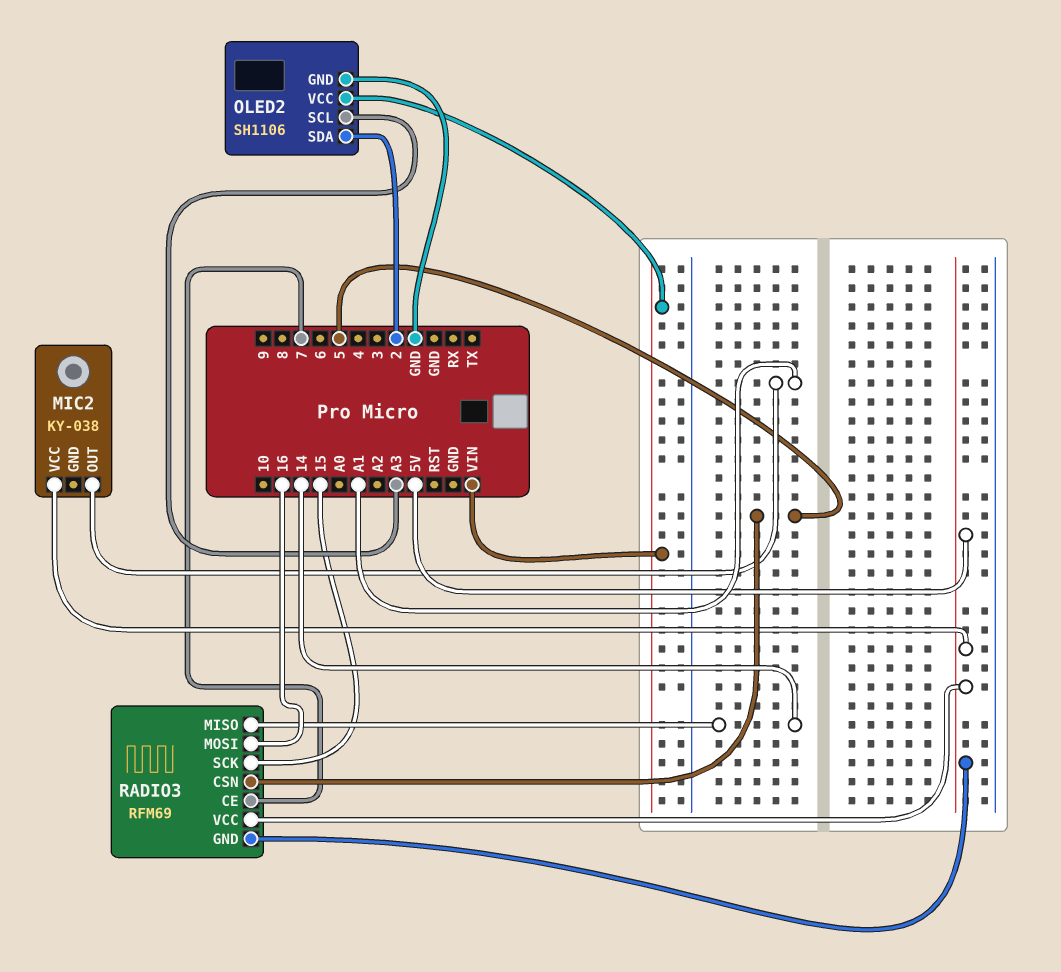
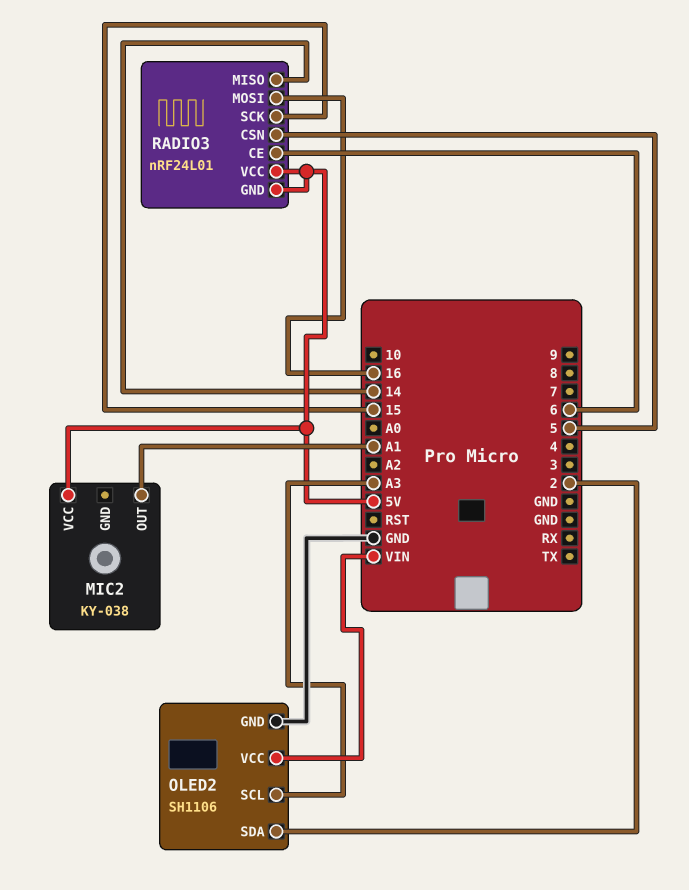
RADIO3: RFM69 -> nRF24L01
RADIO3 pin CE: 7 -> 6

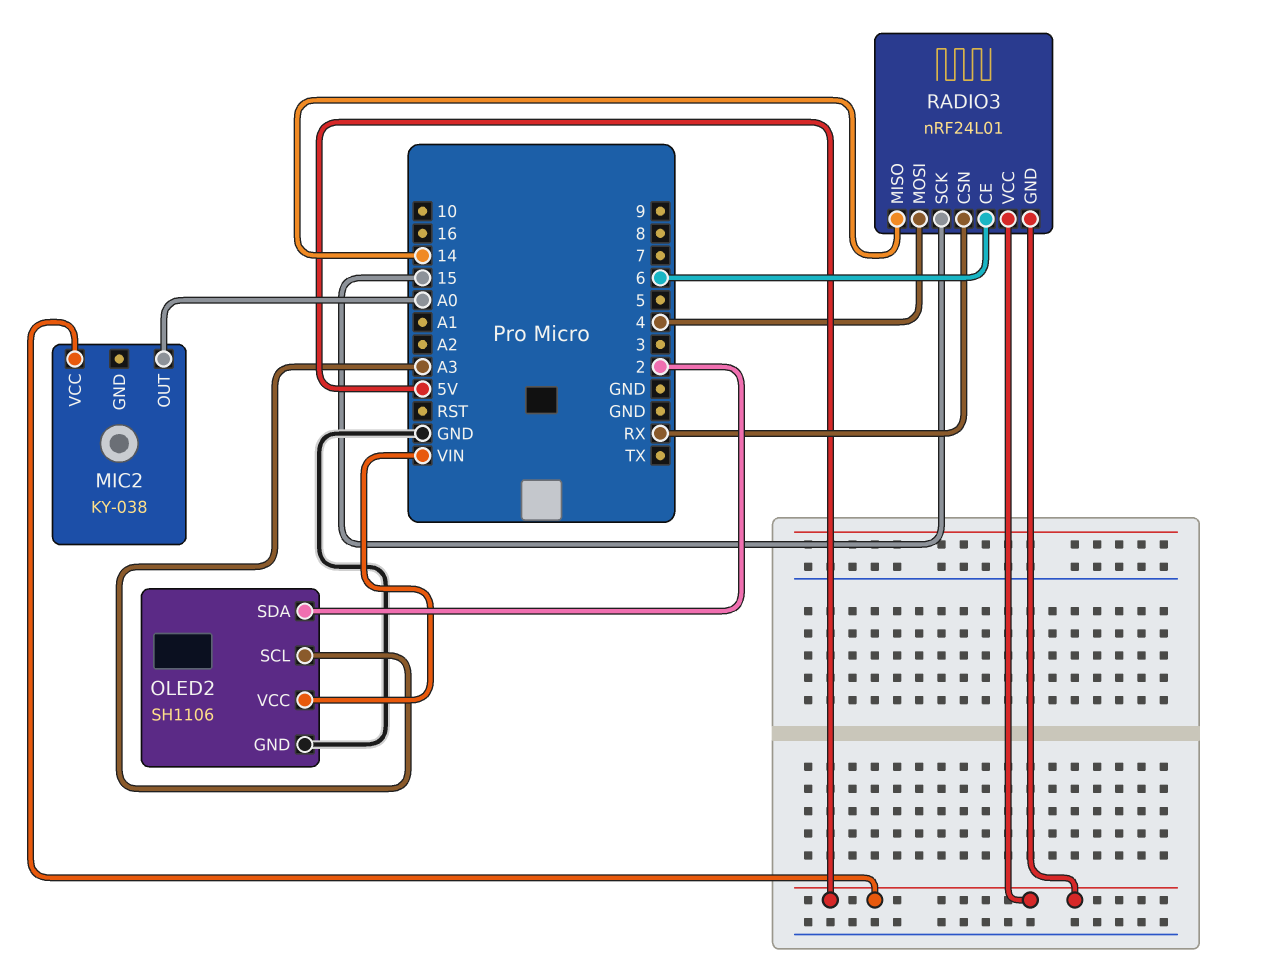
MIC2 pin OUT: A1 -> A0
RADIO3 pin CSN: 5 -> RX
RADIO3 pin MOSI: 16 -> 4

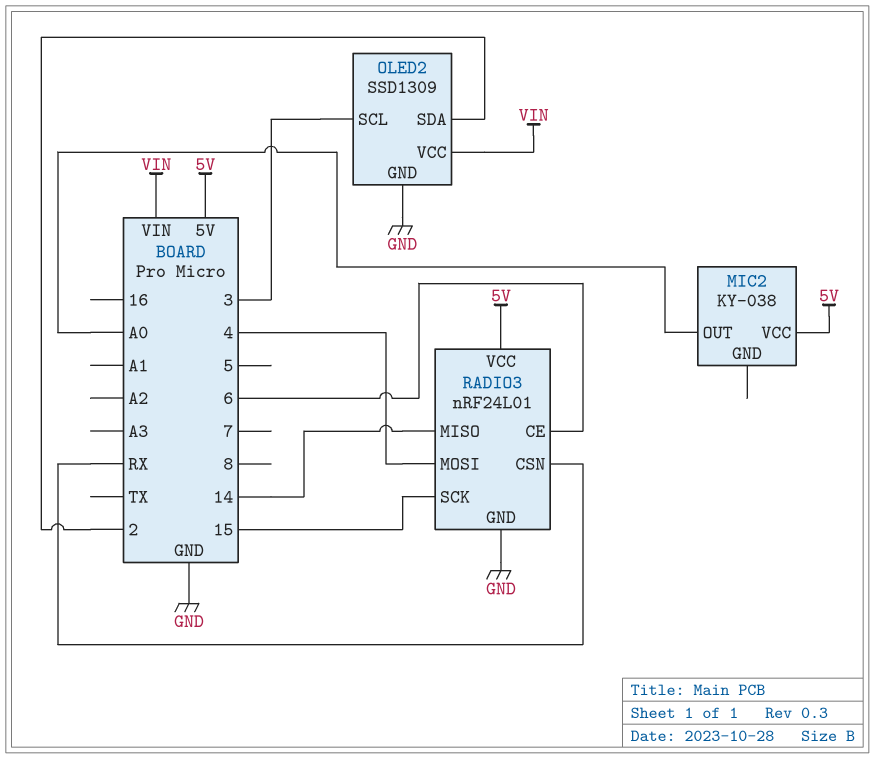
OLED2: SH1106 -> SSD1309
OLED2 pin SCL: A3 -> 3
RADIO3 pin GND: 5V -> GND

